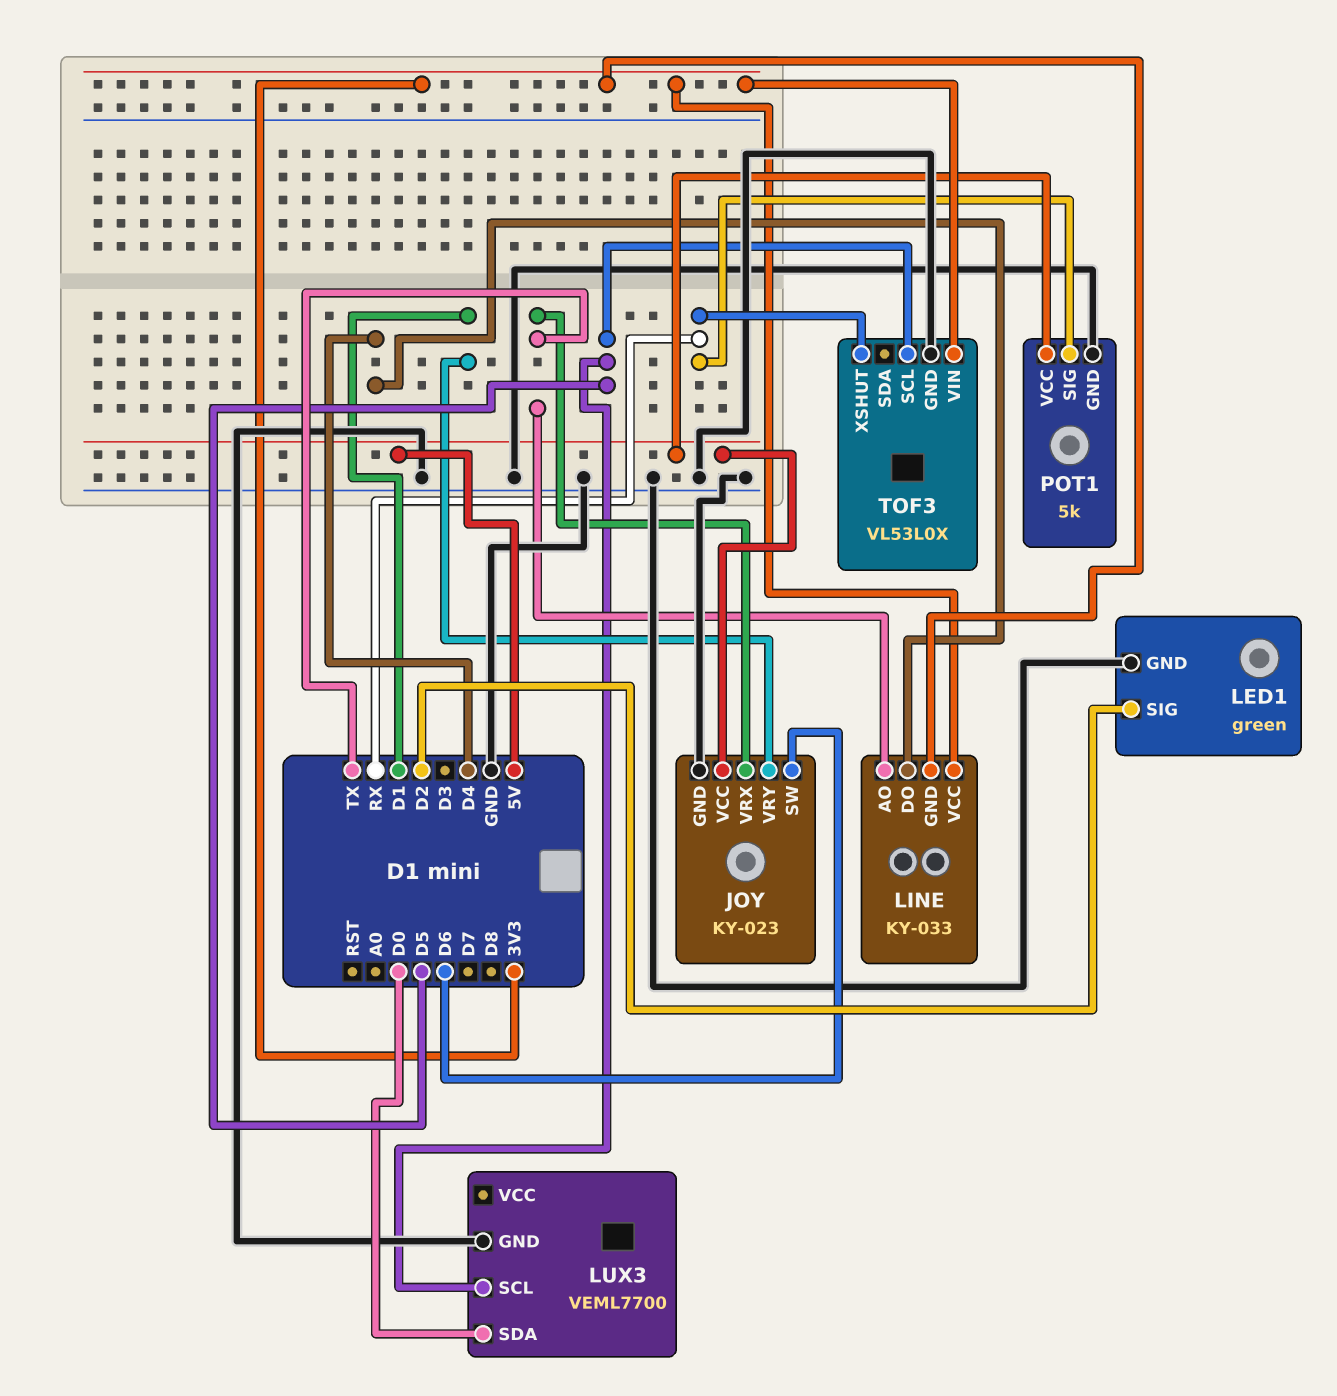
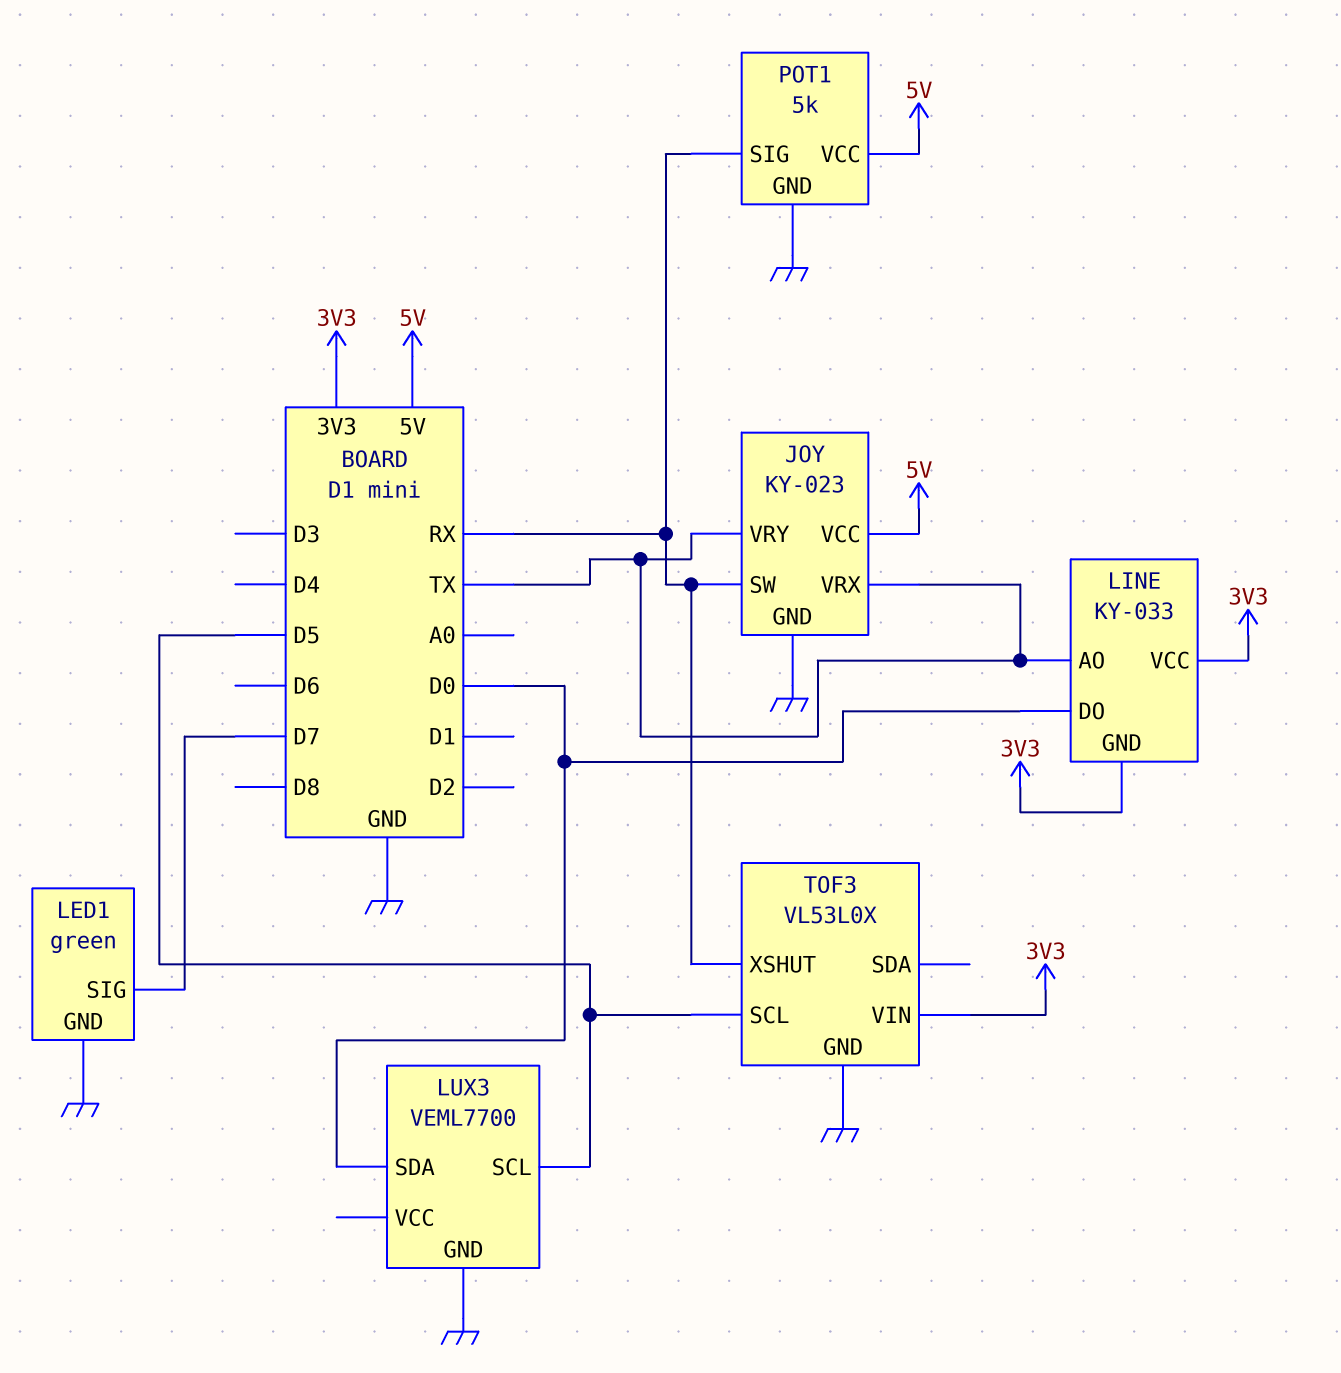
JOY pin SW: D6 -> RX
JOY pin VRY: D1 -> TX
LED1 pin SIG: D2 -> D7
LINE pin DO: D4 -> D0

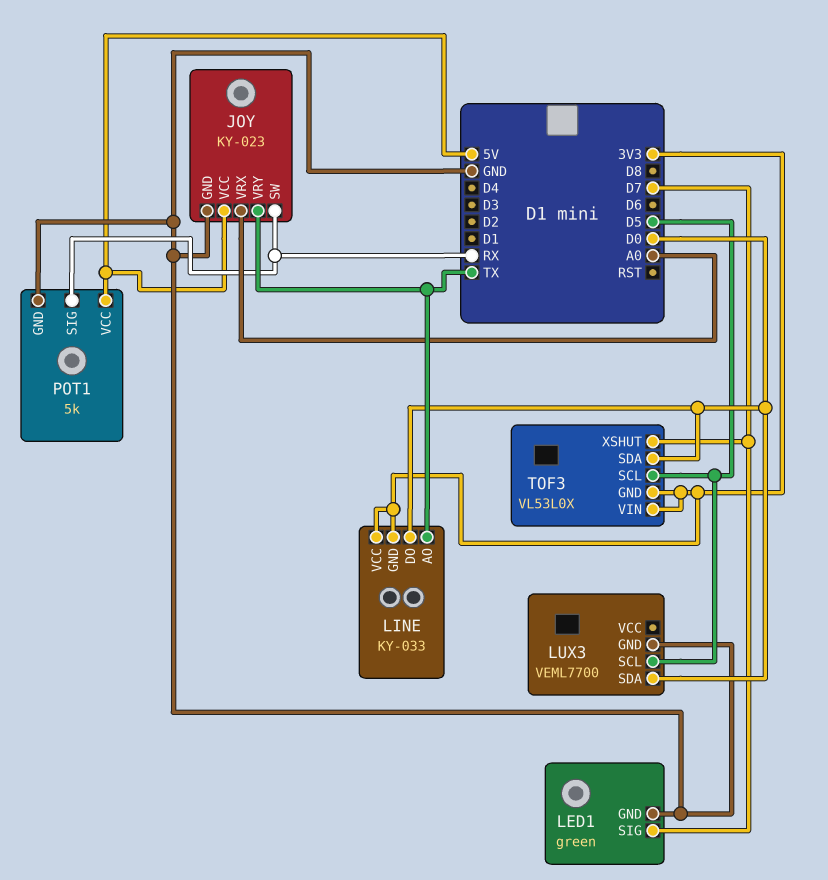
JOY pin VRX: TX -> A0
TOF3 pin GND: GND -> 3V3
TOF3 pin SDA: none -> D0
TOF3 pin XSHUT: RX -> D7

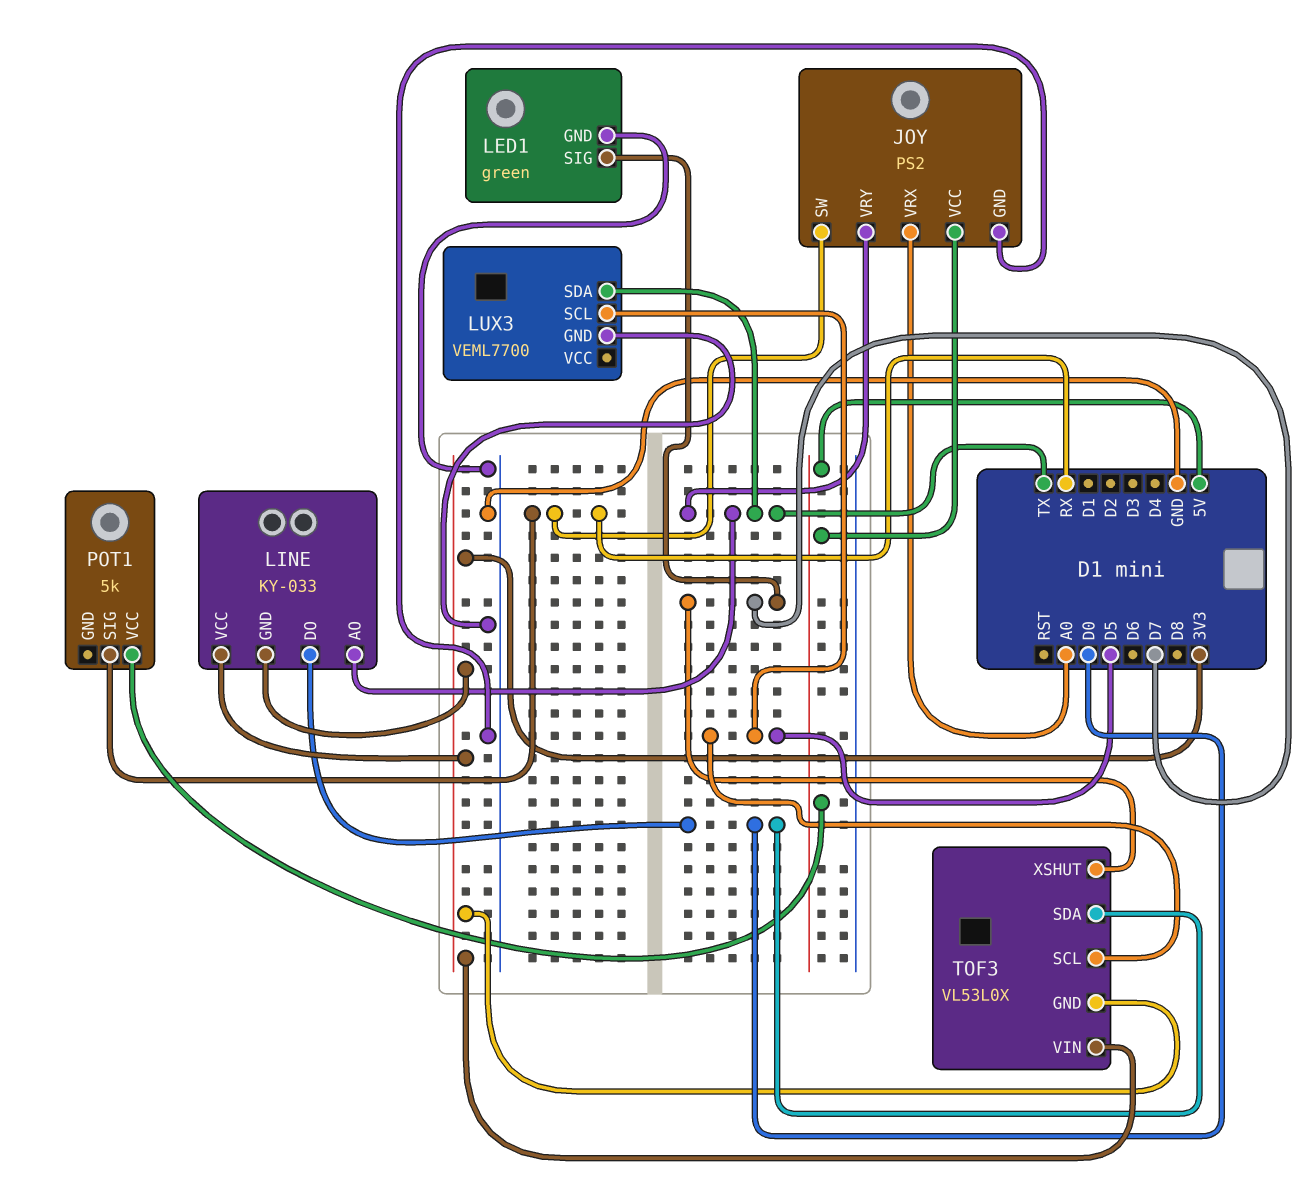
JOY: KY-023 -> PS2
LUX3 pin SDA: D0 -> TX
POT1 pin GND: GND -> none

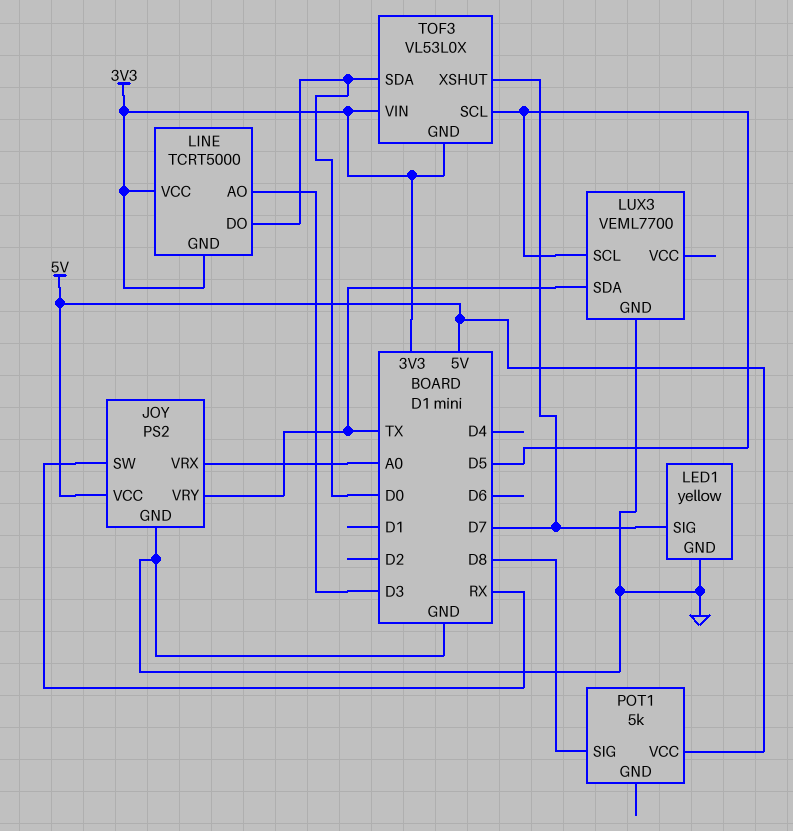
LED1: green -> yellow
LINE: KY-033 -> TCRT5000
LINE pin AO: TX -> D3
POT1 pin SIG: RX -> D8

